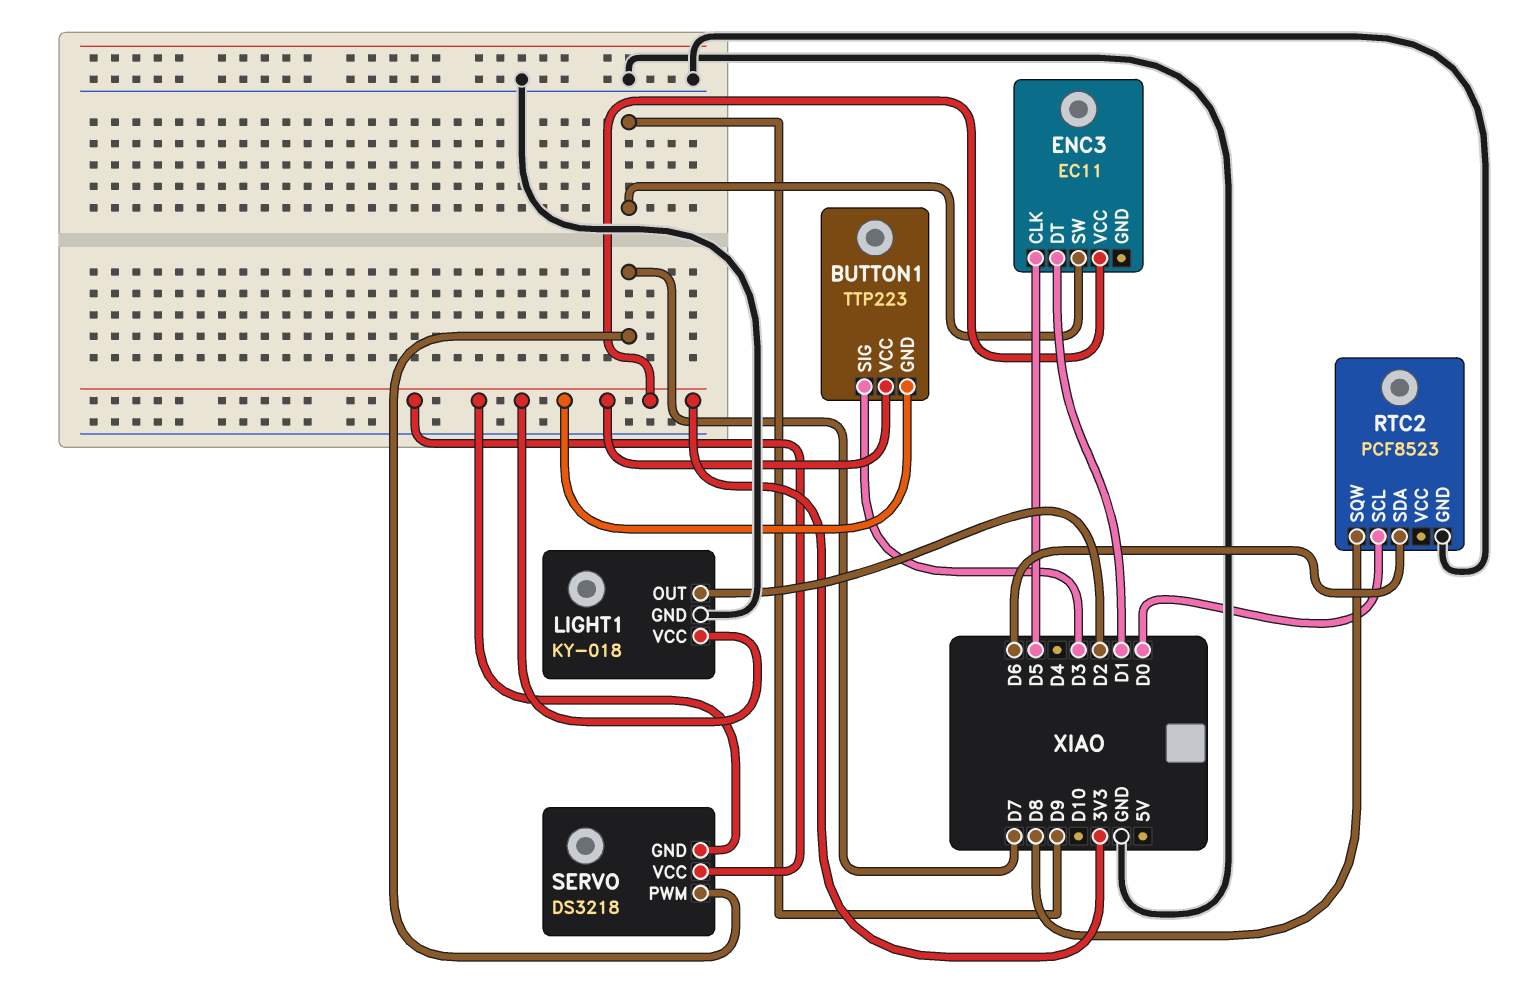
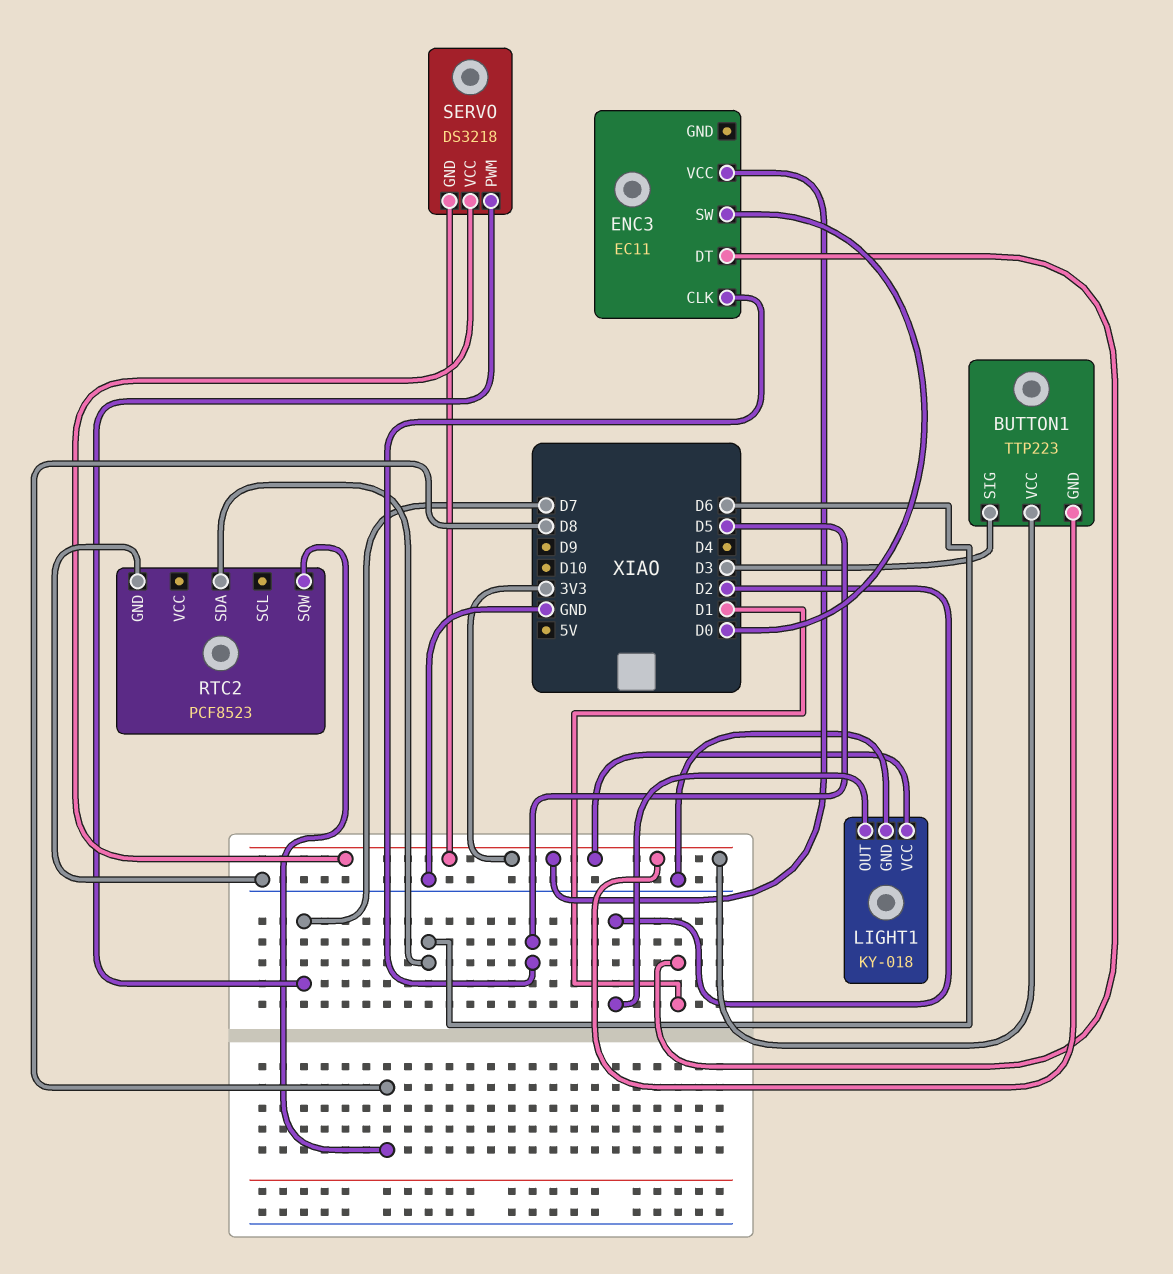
ENC3 pin SW: D9 -> D0
RTC2 pin SCL: D0 -> none

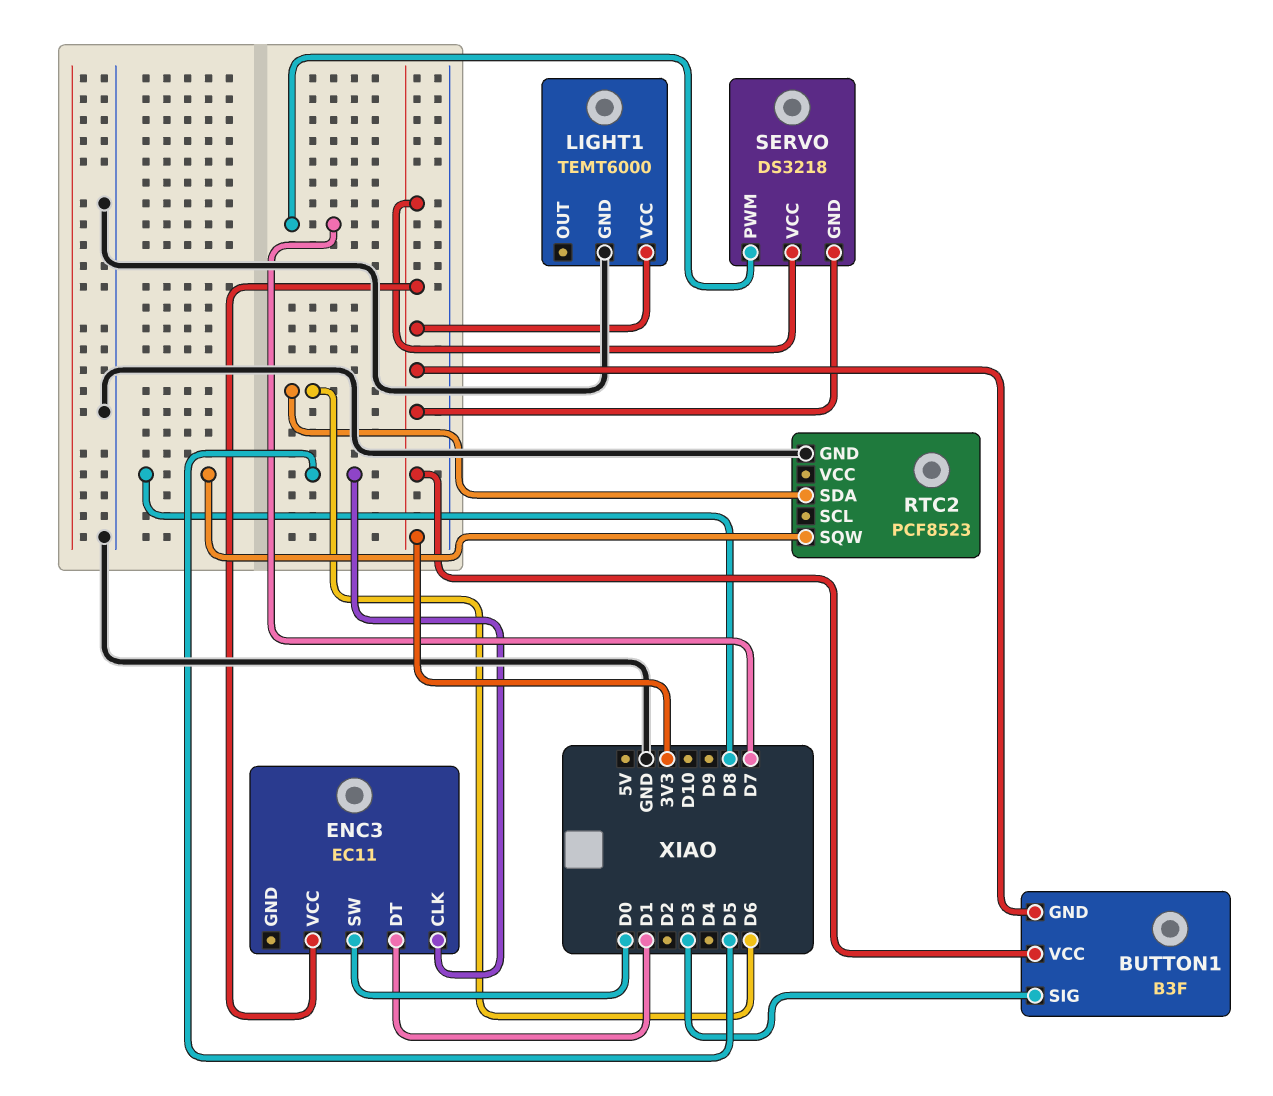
BUTTON1: TTP223 -> B3F
LIGHT1: KY-018 -> TEMT6000
LIGHT1 pin OUT: D2 -> none

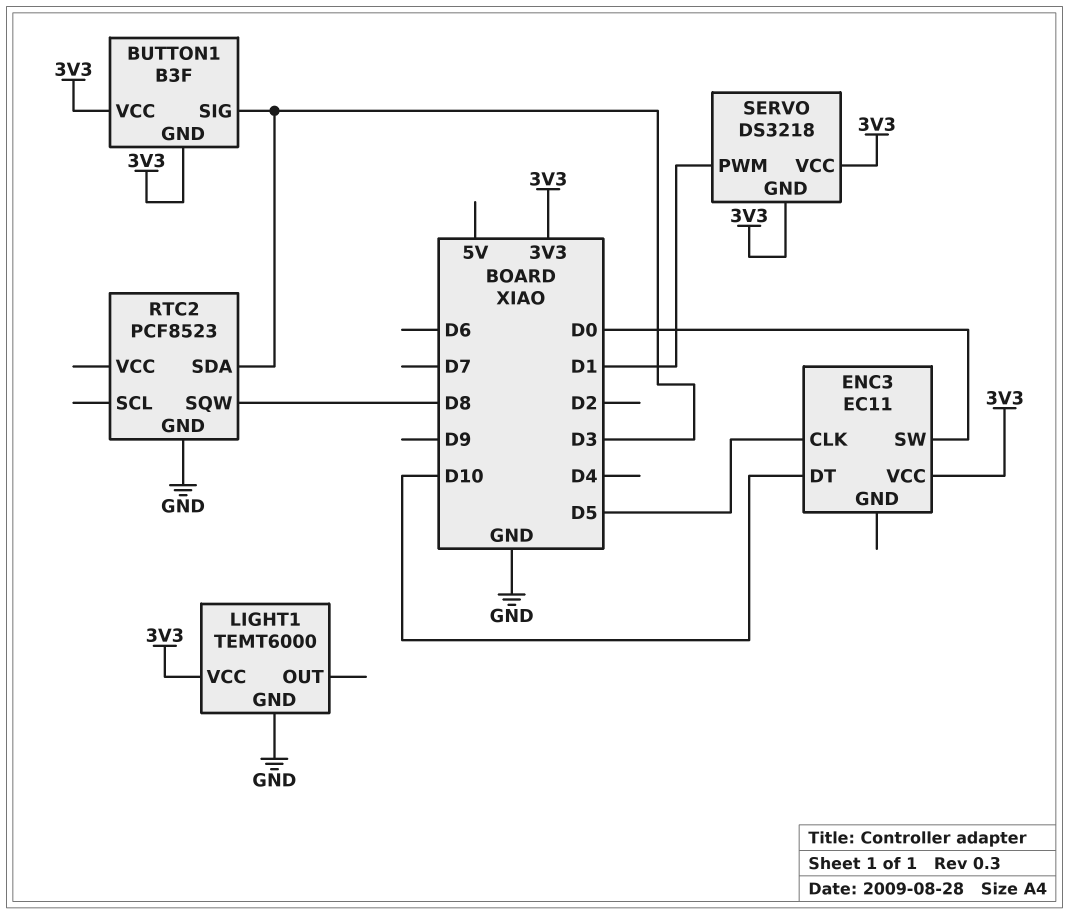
ENC3 pin DT: D1 -> D10
RTC2 pin SDA: D6 -> D3
SERVO pin PWM: D7 -> D1

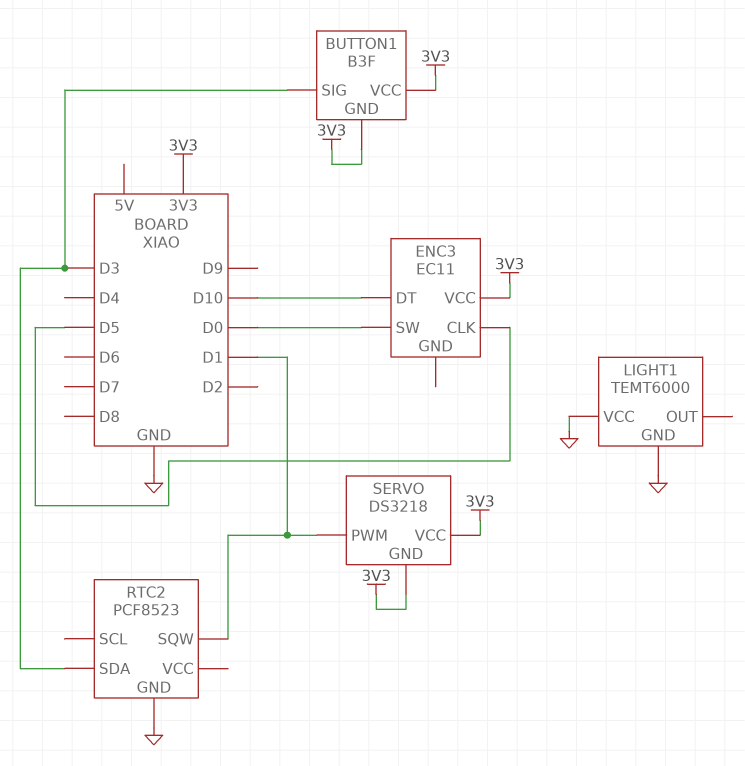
LIGHT1 pin VCC: 3V3 -> GND
RTC2 pin SQW: D8 -> D1

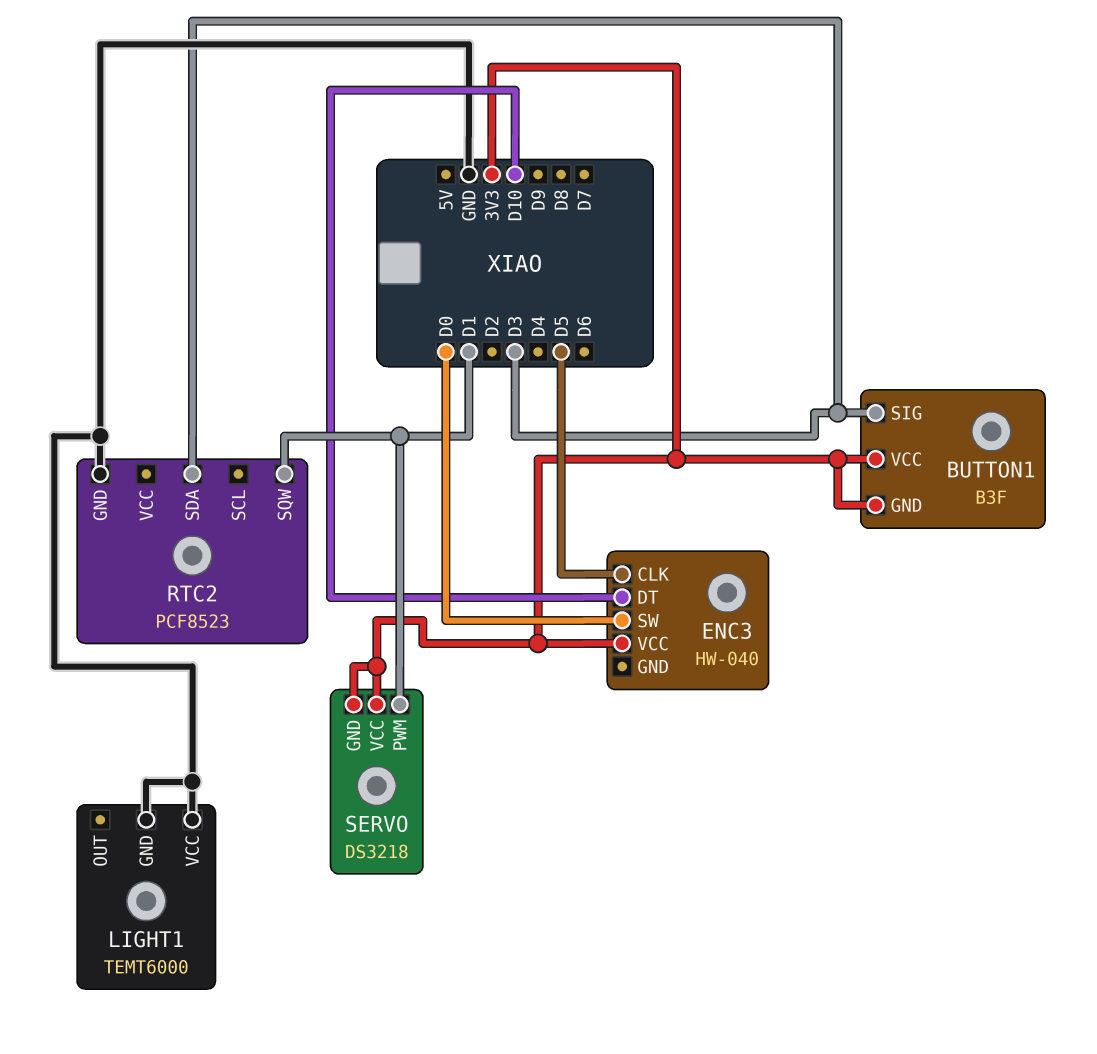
ENC3: EC11 -> HW-040

